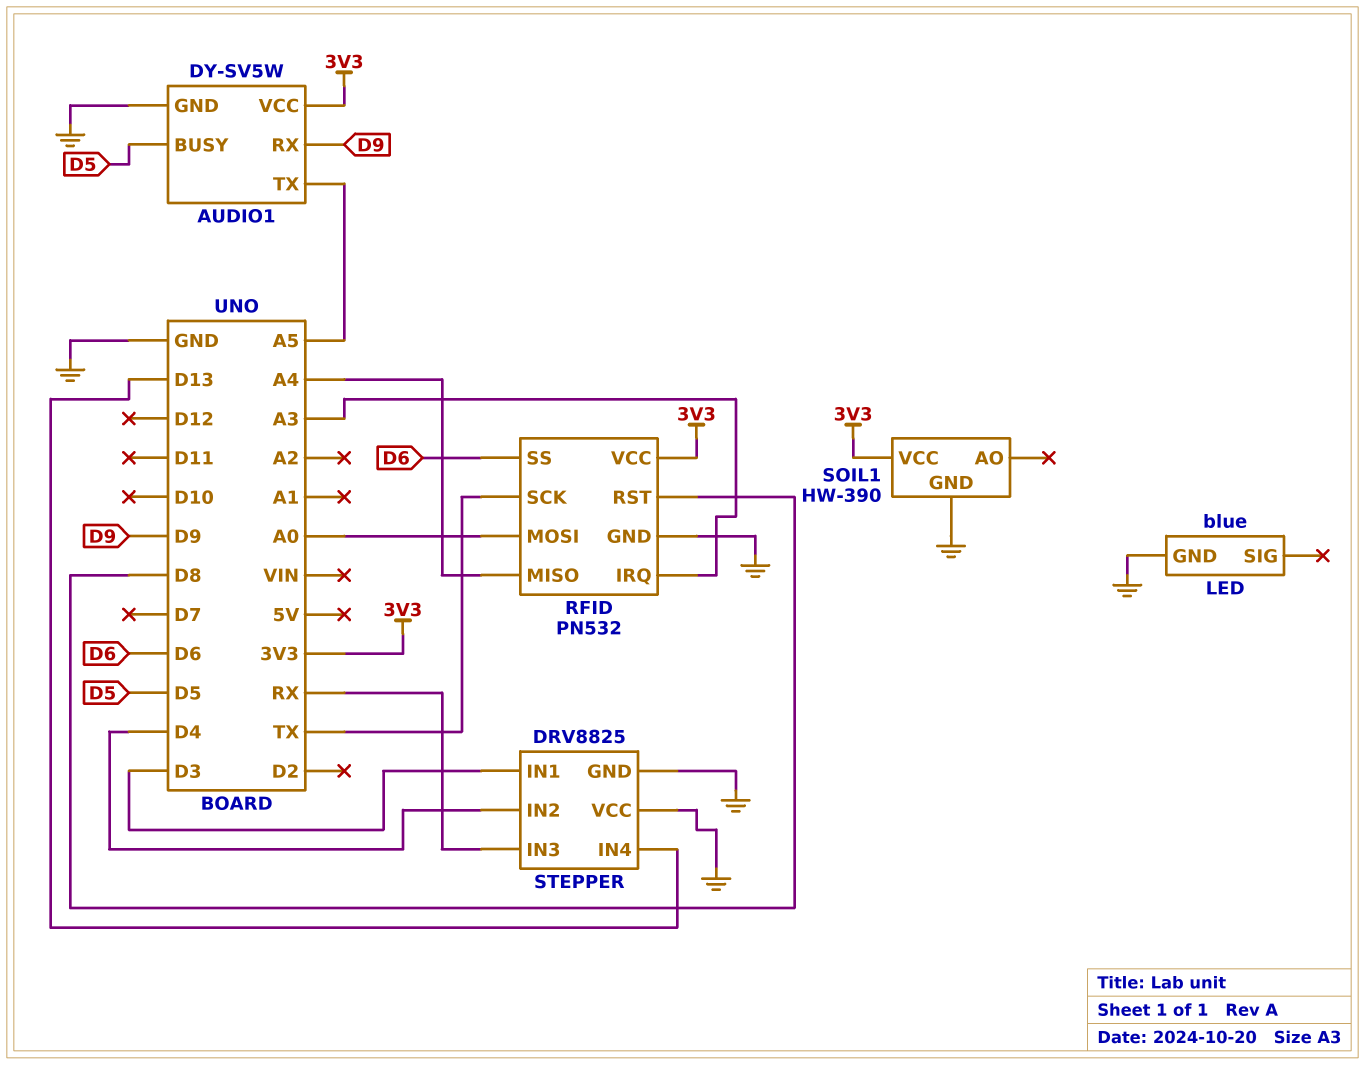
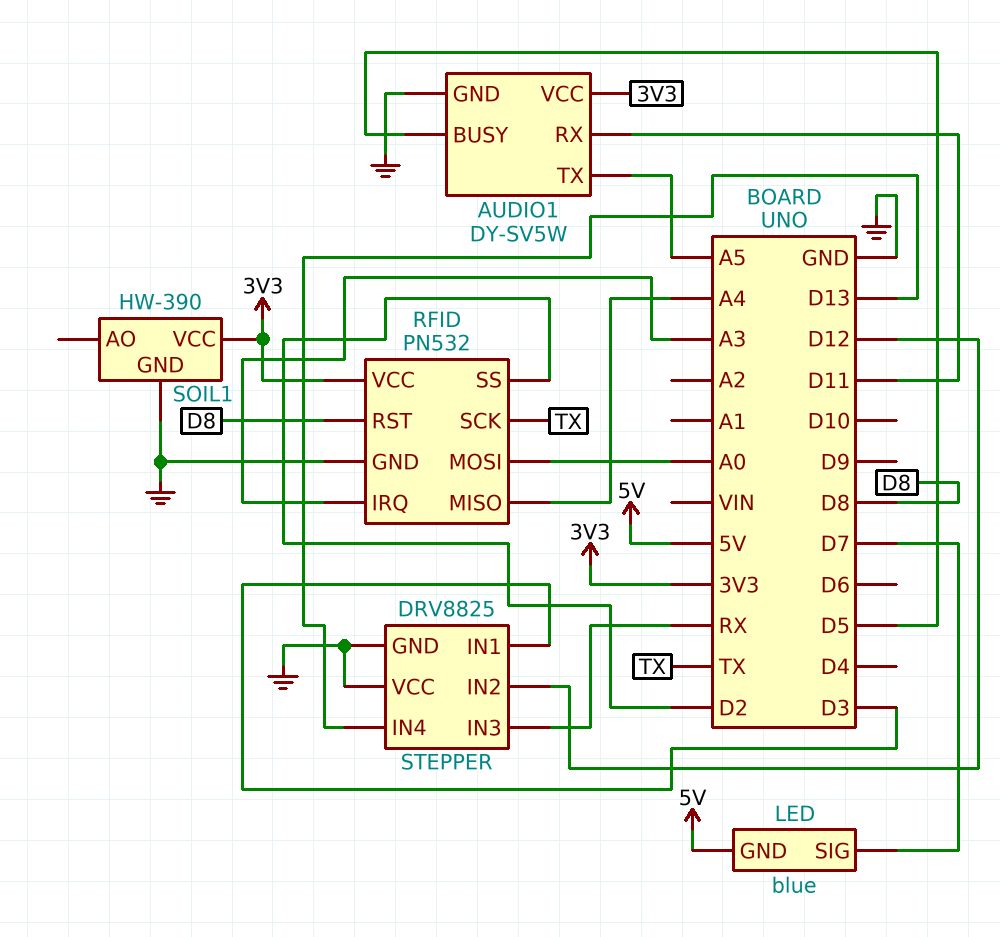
AUDIO1 pin RX: D9 -> D11
LED pin GND: GND -> 5V
LED pin SIG: none -> D7
RFID pin SS: D6 -> D2
STEPPER pin IN2: D4 -> D12

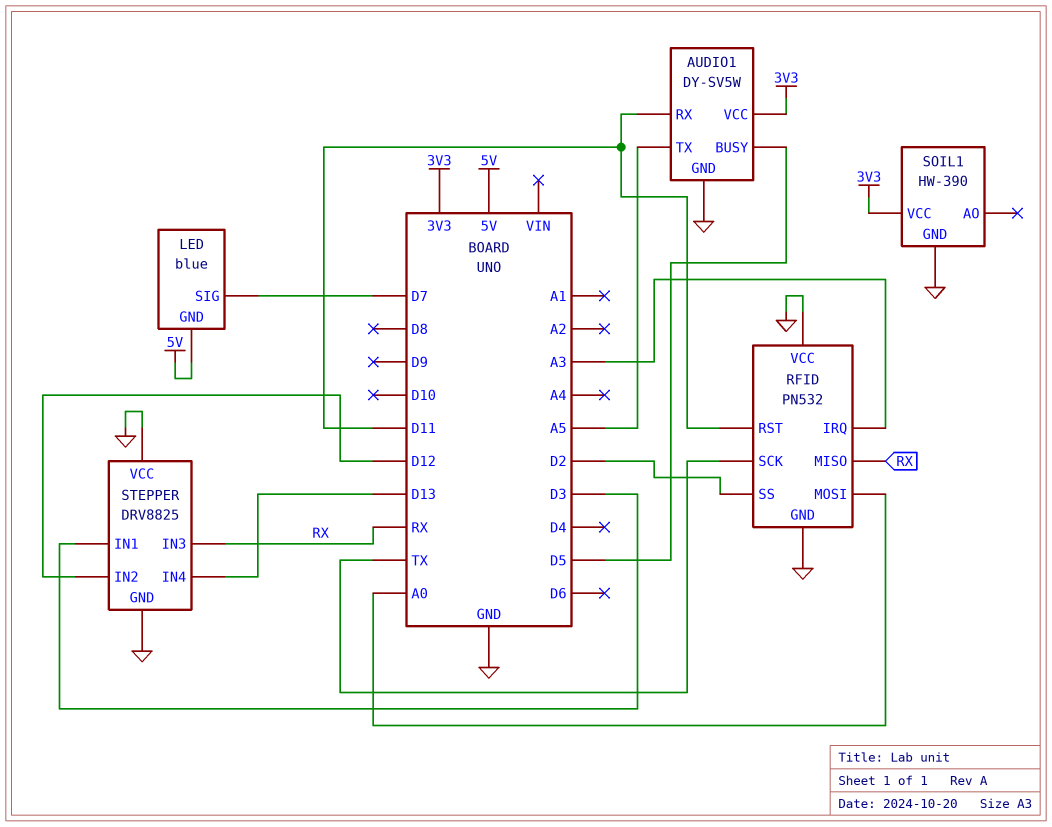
RFID pin MISO: A4 -> RX
RFID pin RST: D8 -> D11
RFID pin VCC: 3V3 -> GND

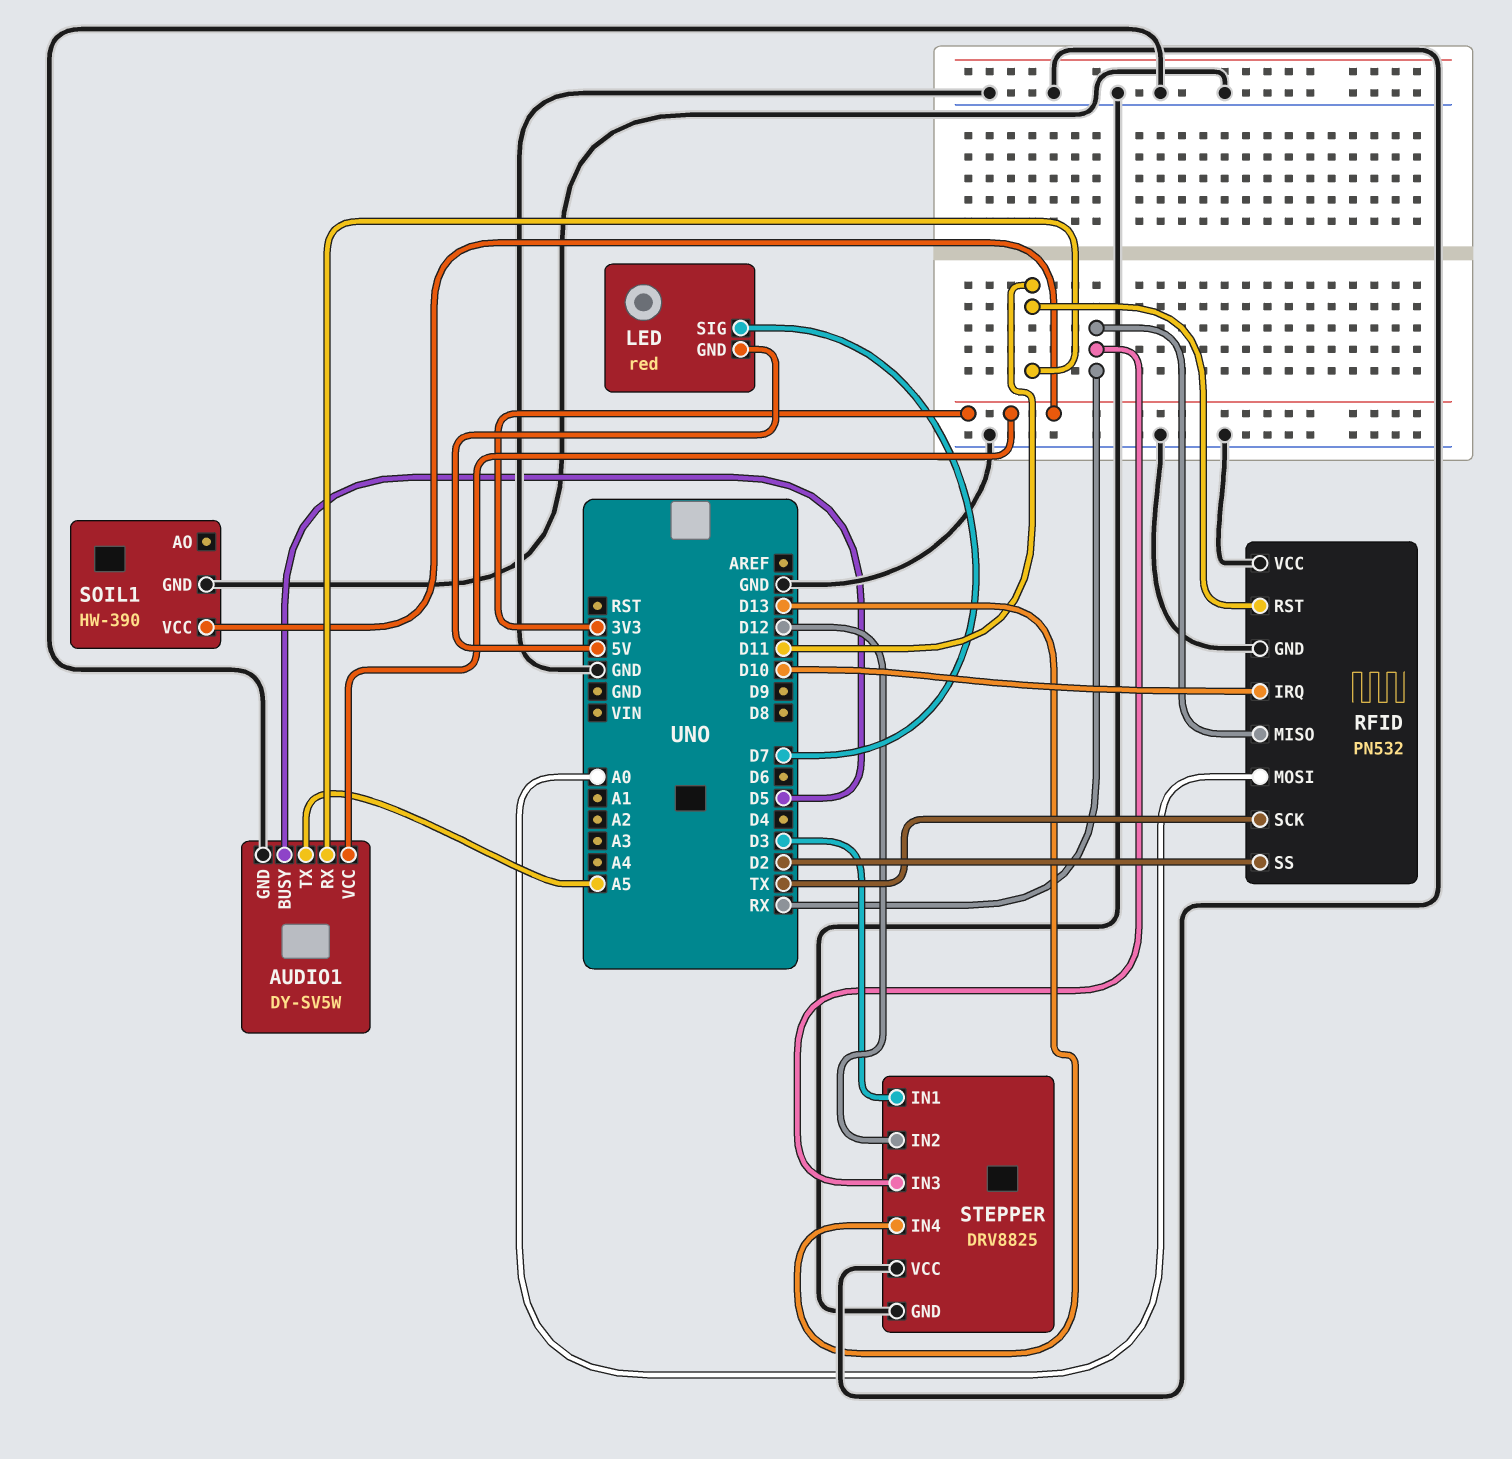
LED: blue -> red
RFID pin IRQ: A3 -> D10

